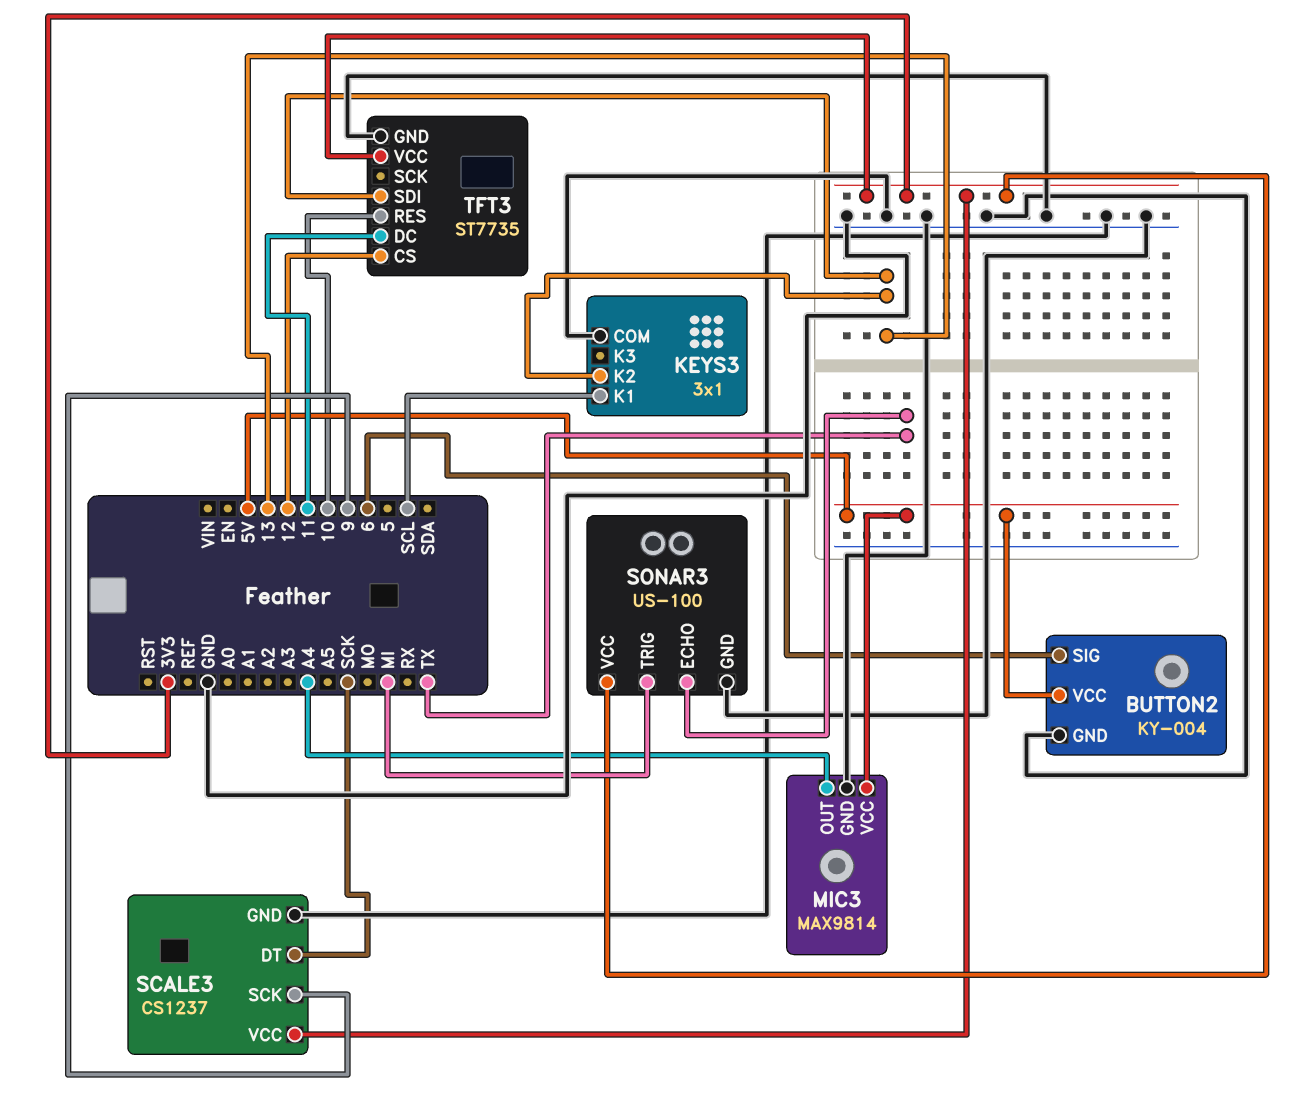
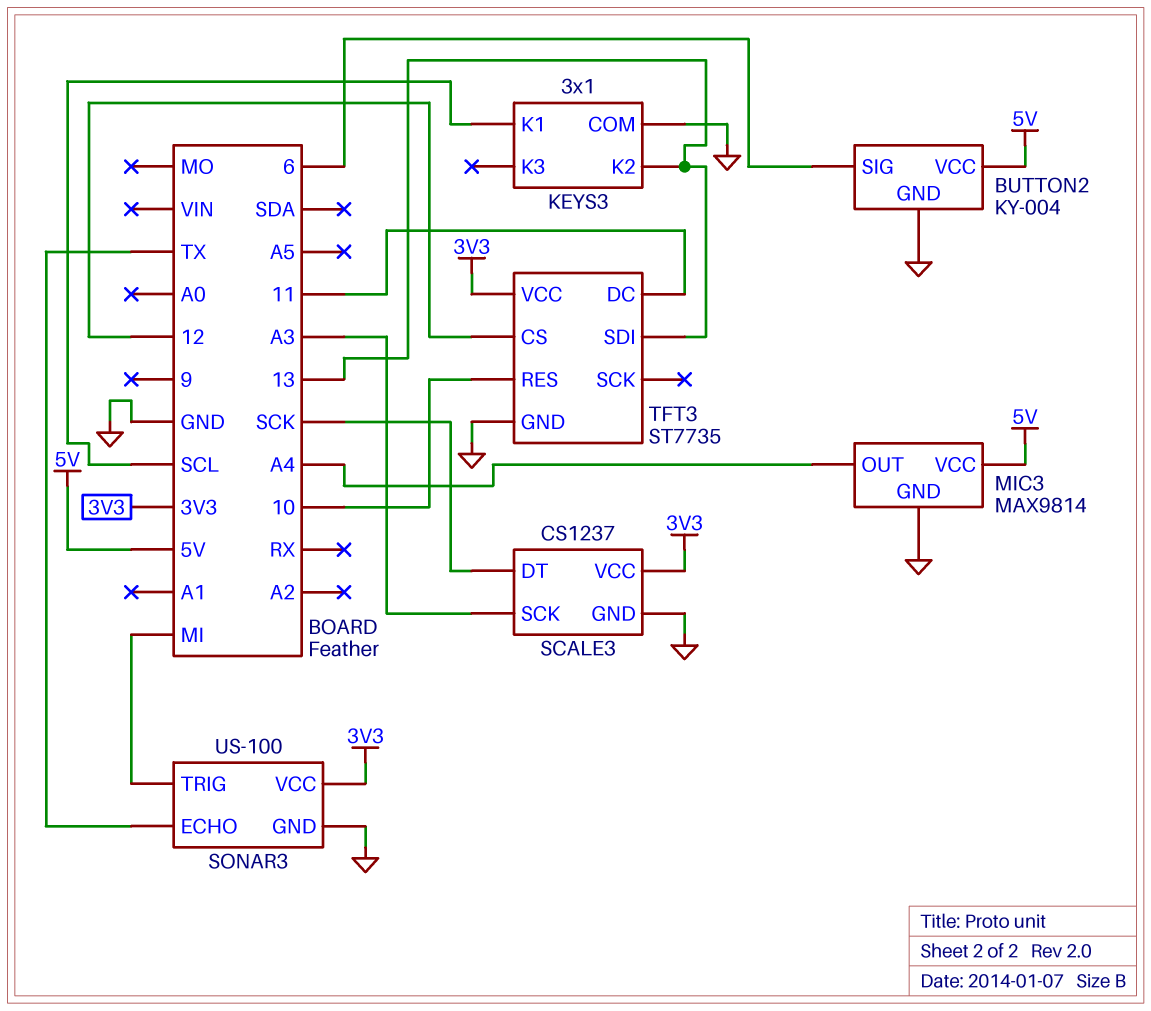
SCALE3 pin SCK: 9 -> A3

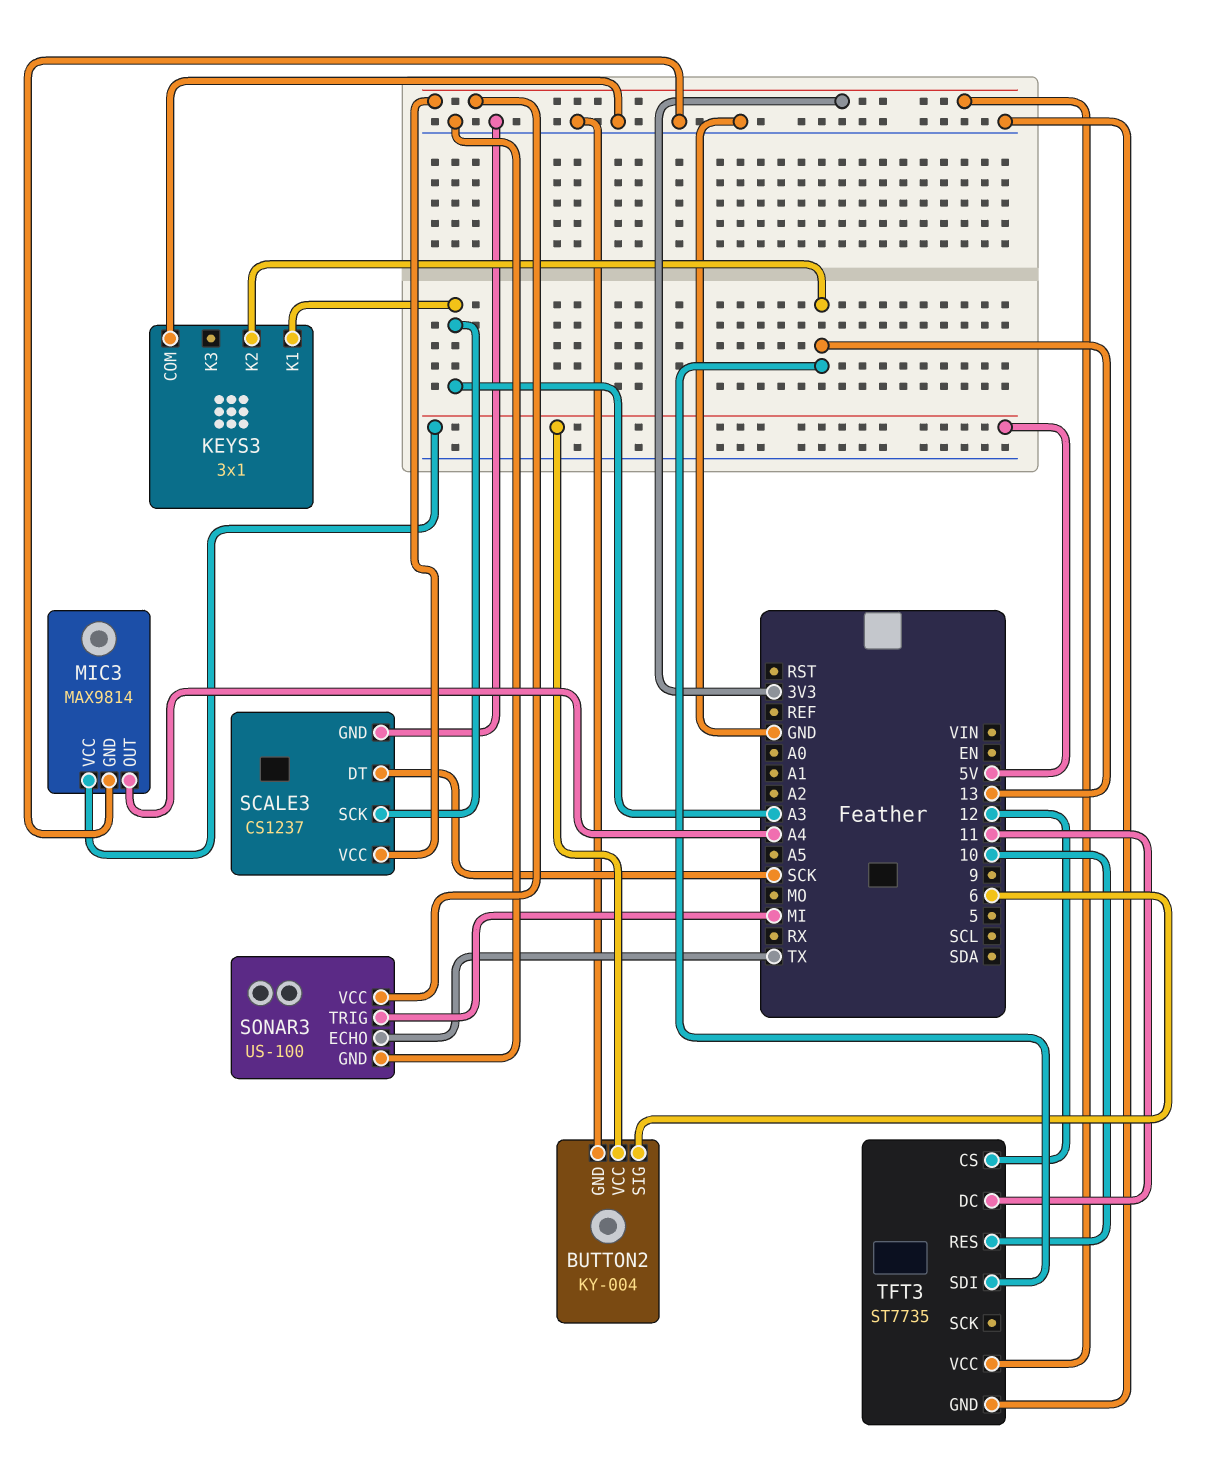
KEYS3 pin K1: SCL -> A3

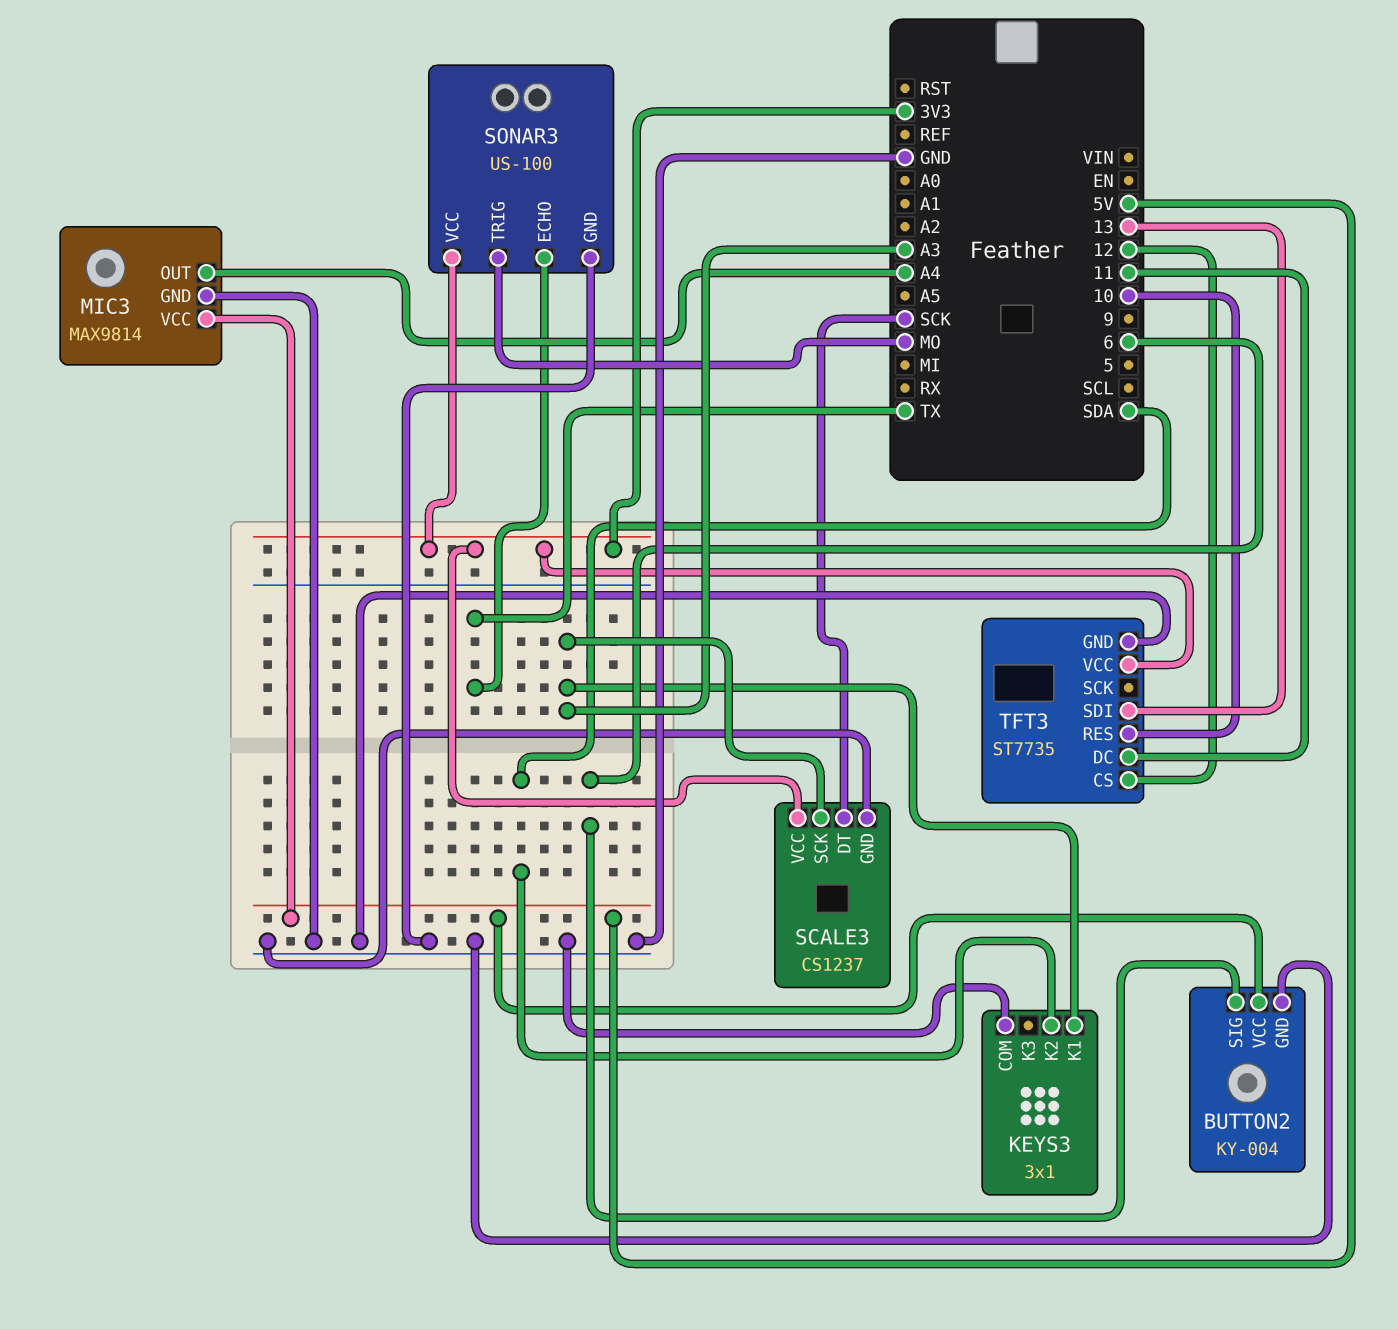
KEYS3 pin K2: 13 -> SDA
SONAR3 pin TRIG: MI -> MO

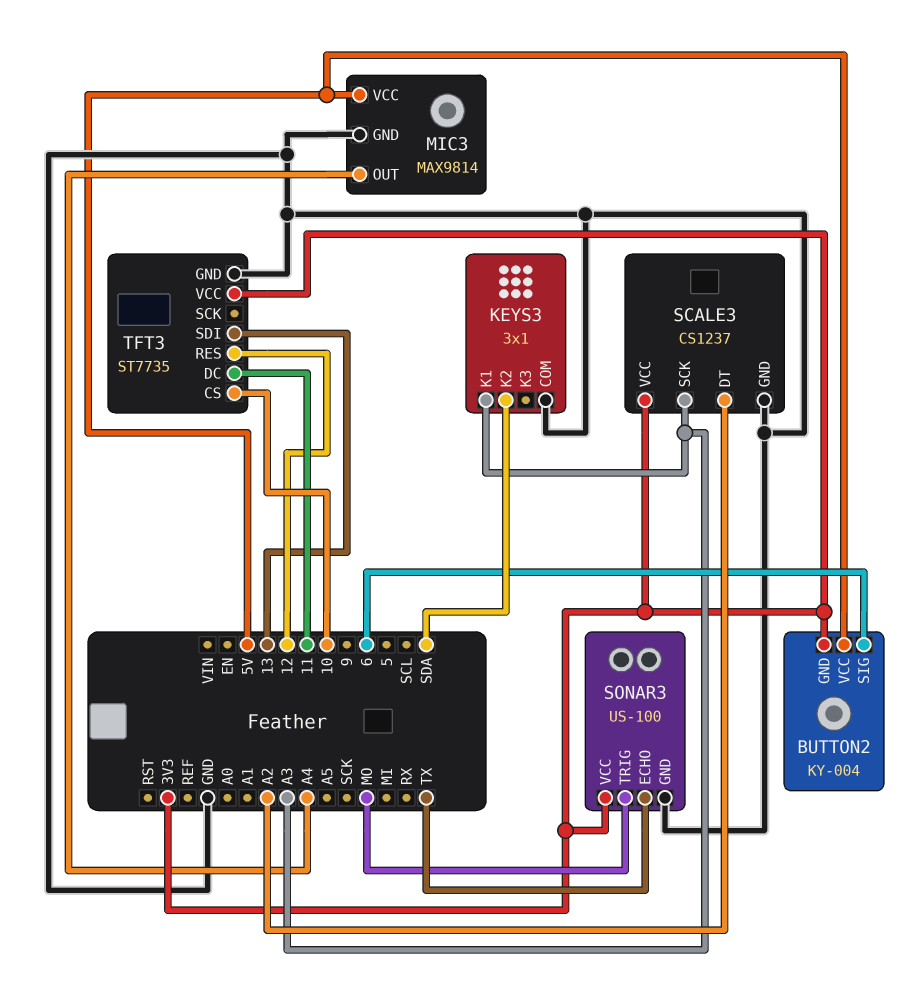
BUTTON2 pin GND: GND -> 3V3
SCALE3 pin DT: SCK -> A2
TFT3 pin CS: 12 -> 10
TFT3 pin RES: 10 -> 12

